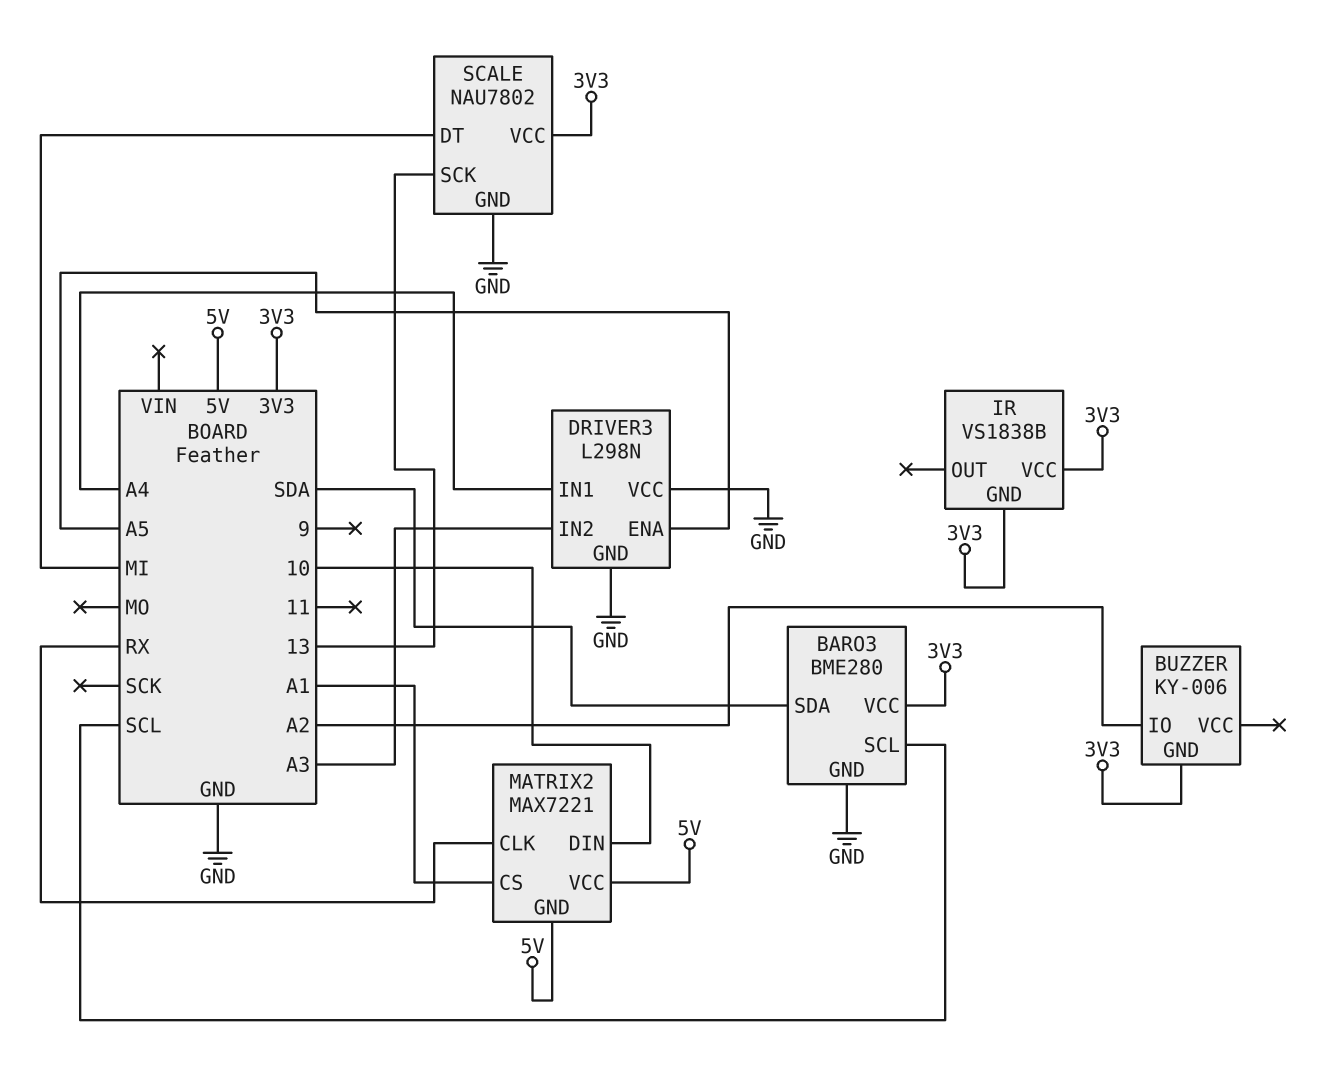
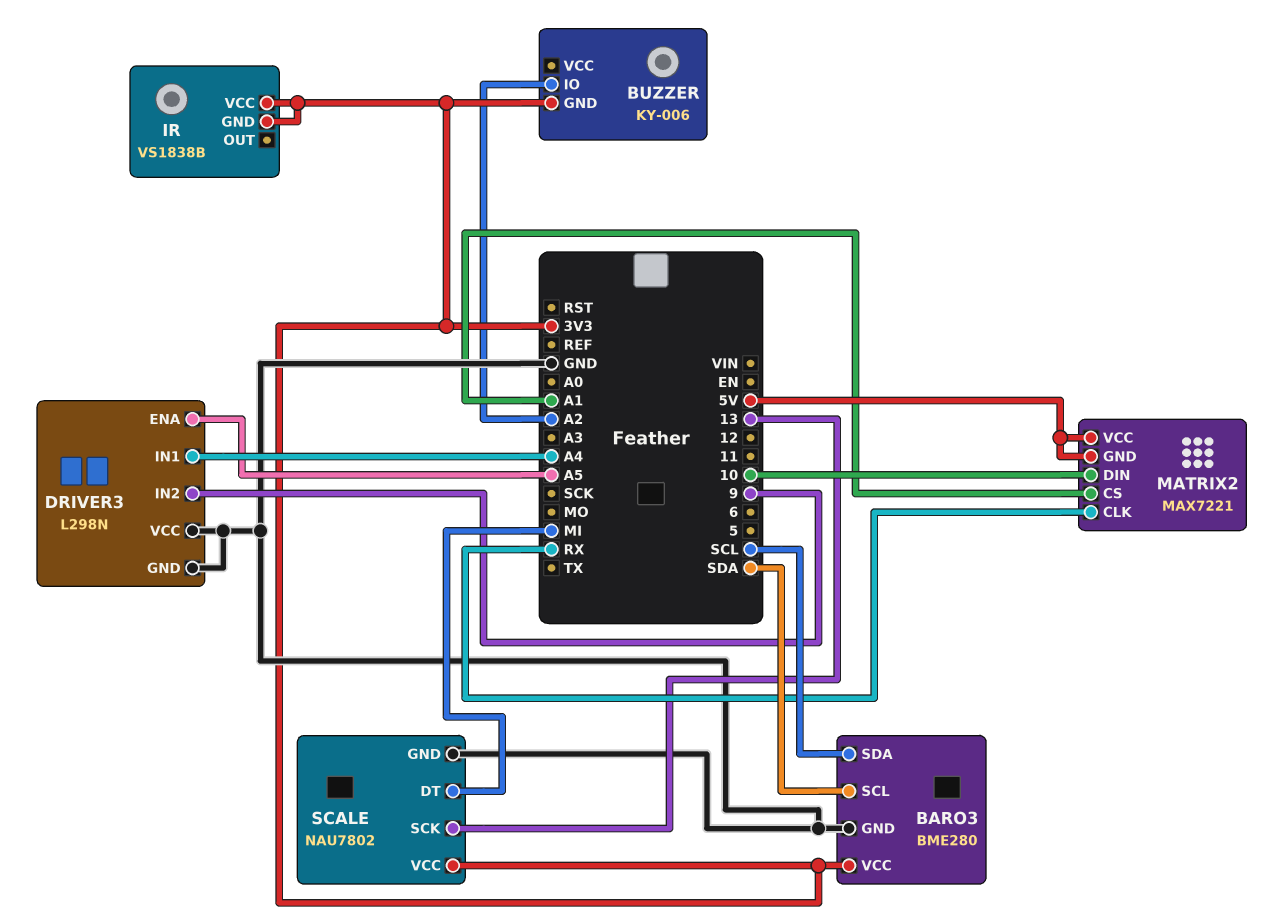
BARO3 pin SCL: SCL -> SDA
BARO3 pin SDA: SDA -> SCL
DRIVER3 pin IN2: A3 -> 9

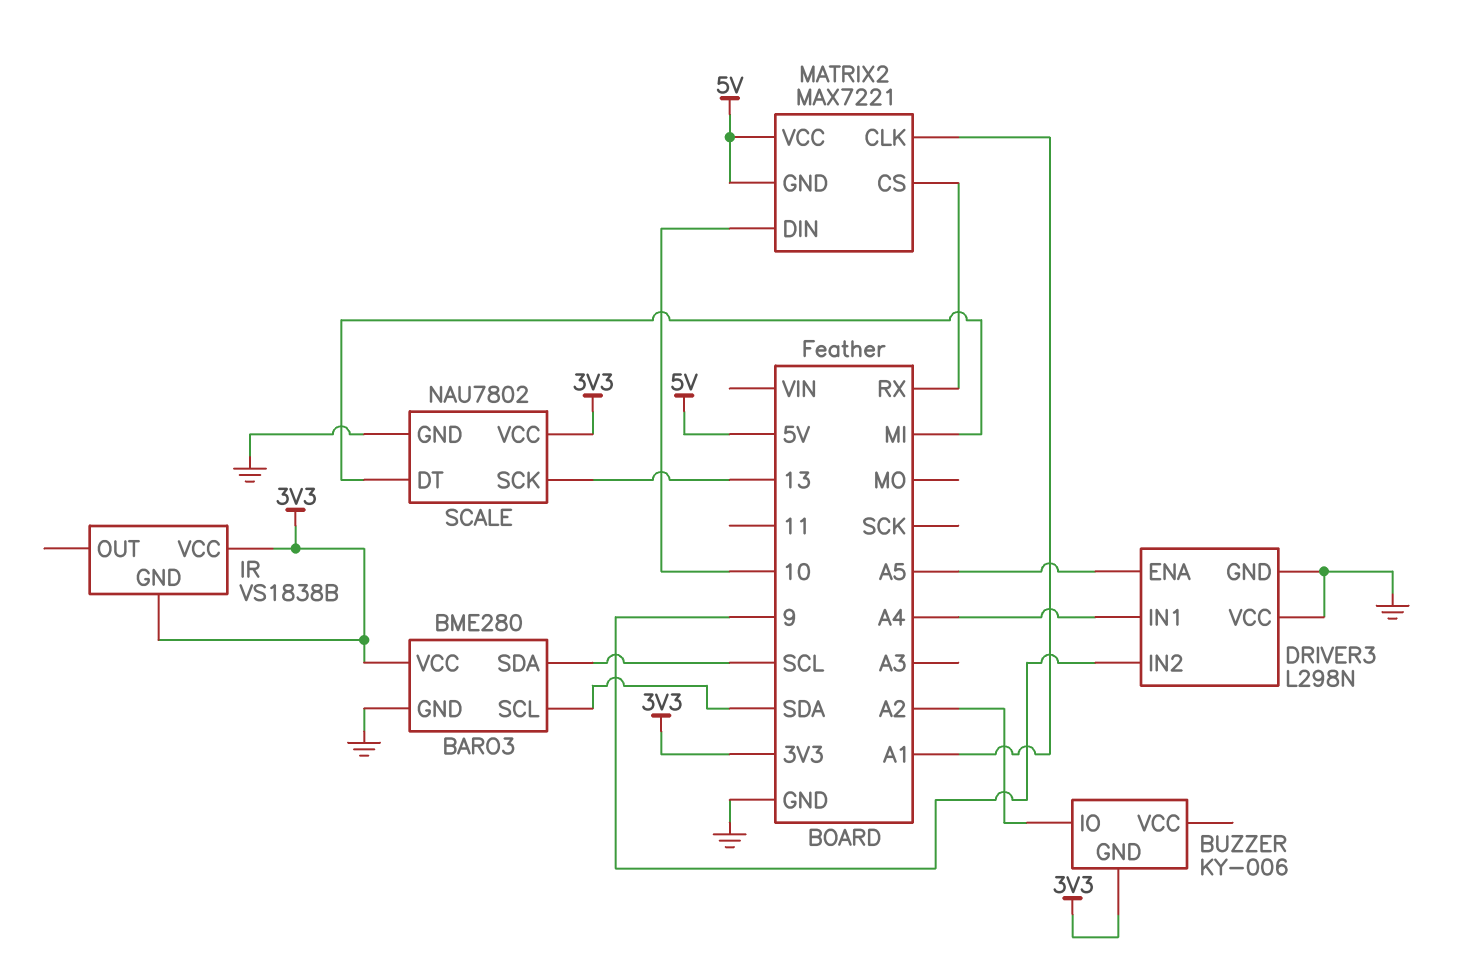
MATRIX2 pin CLK: RX -> A1
MATRIX2 pin CS: A1 -> RX

